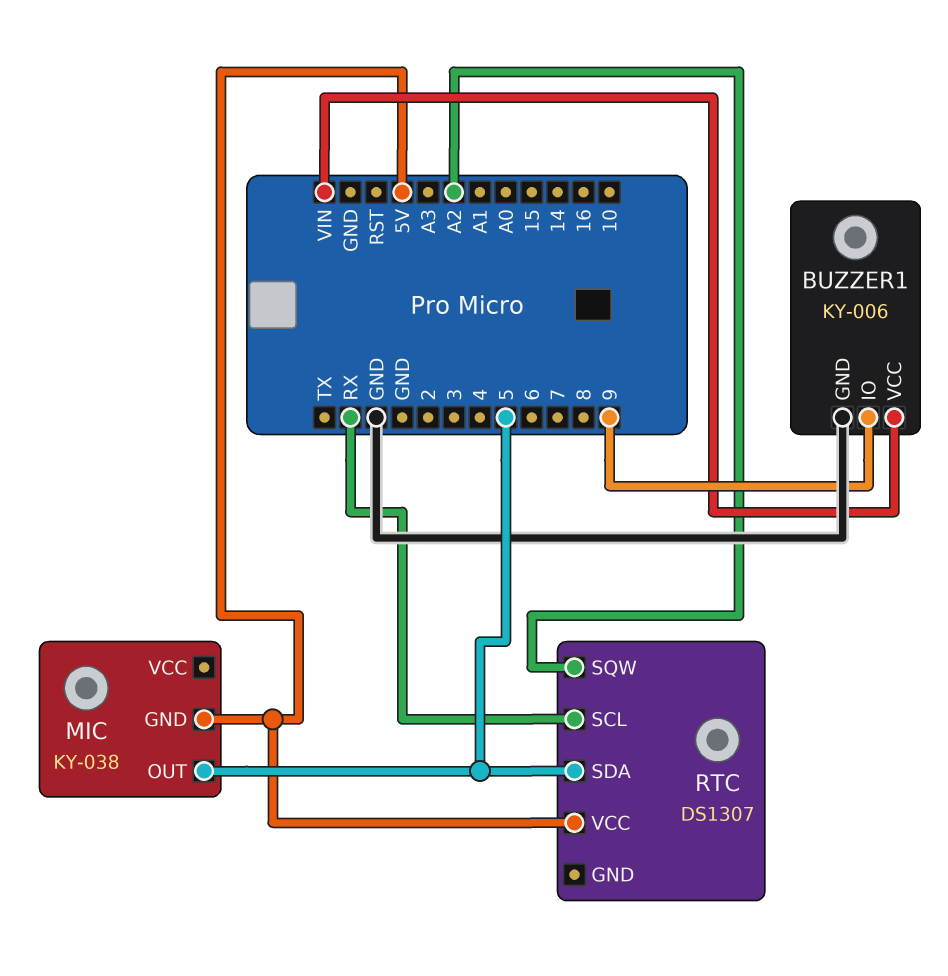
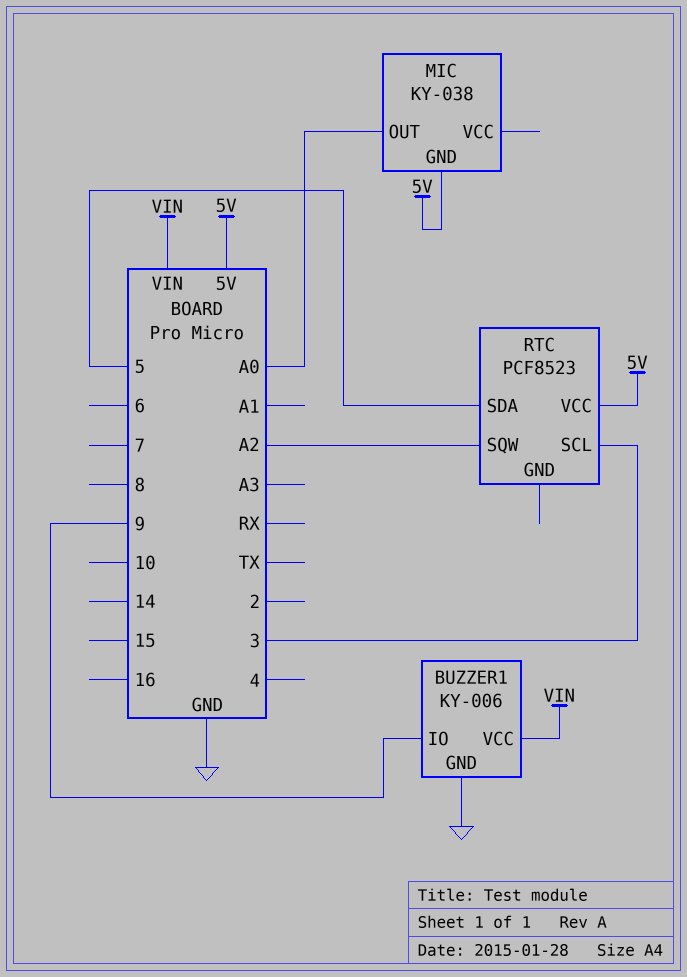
MIC pin OUT: 5 -> A0
RTC: DS1307 -> PCF8523
RTC pin SCL: RX -> 3

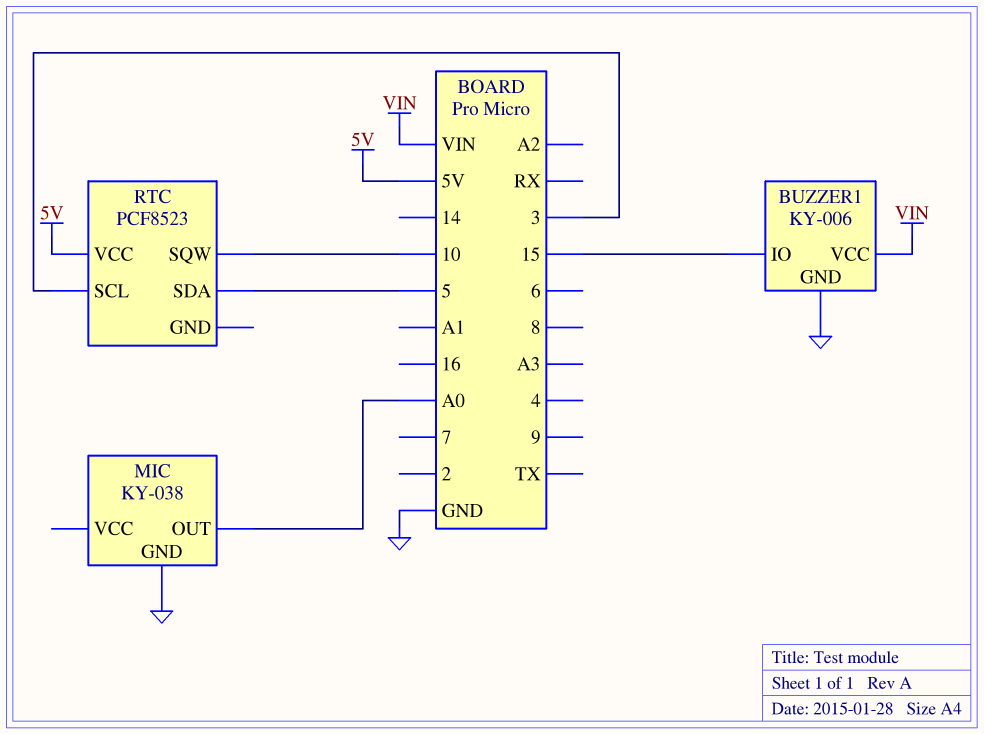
BUZZER1 pin IO: 9 -> 15
MIC pin GND: 5V -> GND
RTC pin SQW: A2 -> 10

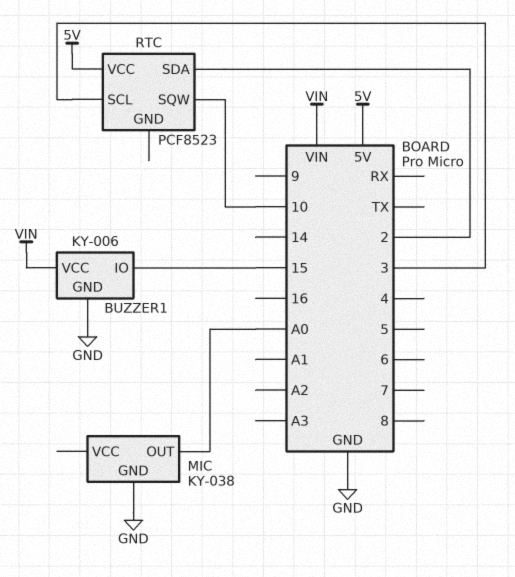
RTC pin SDA: 5 -> 2

